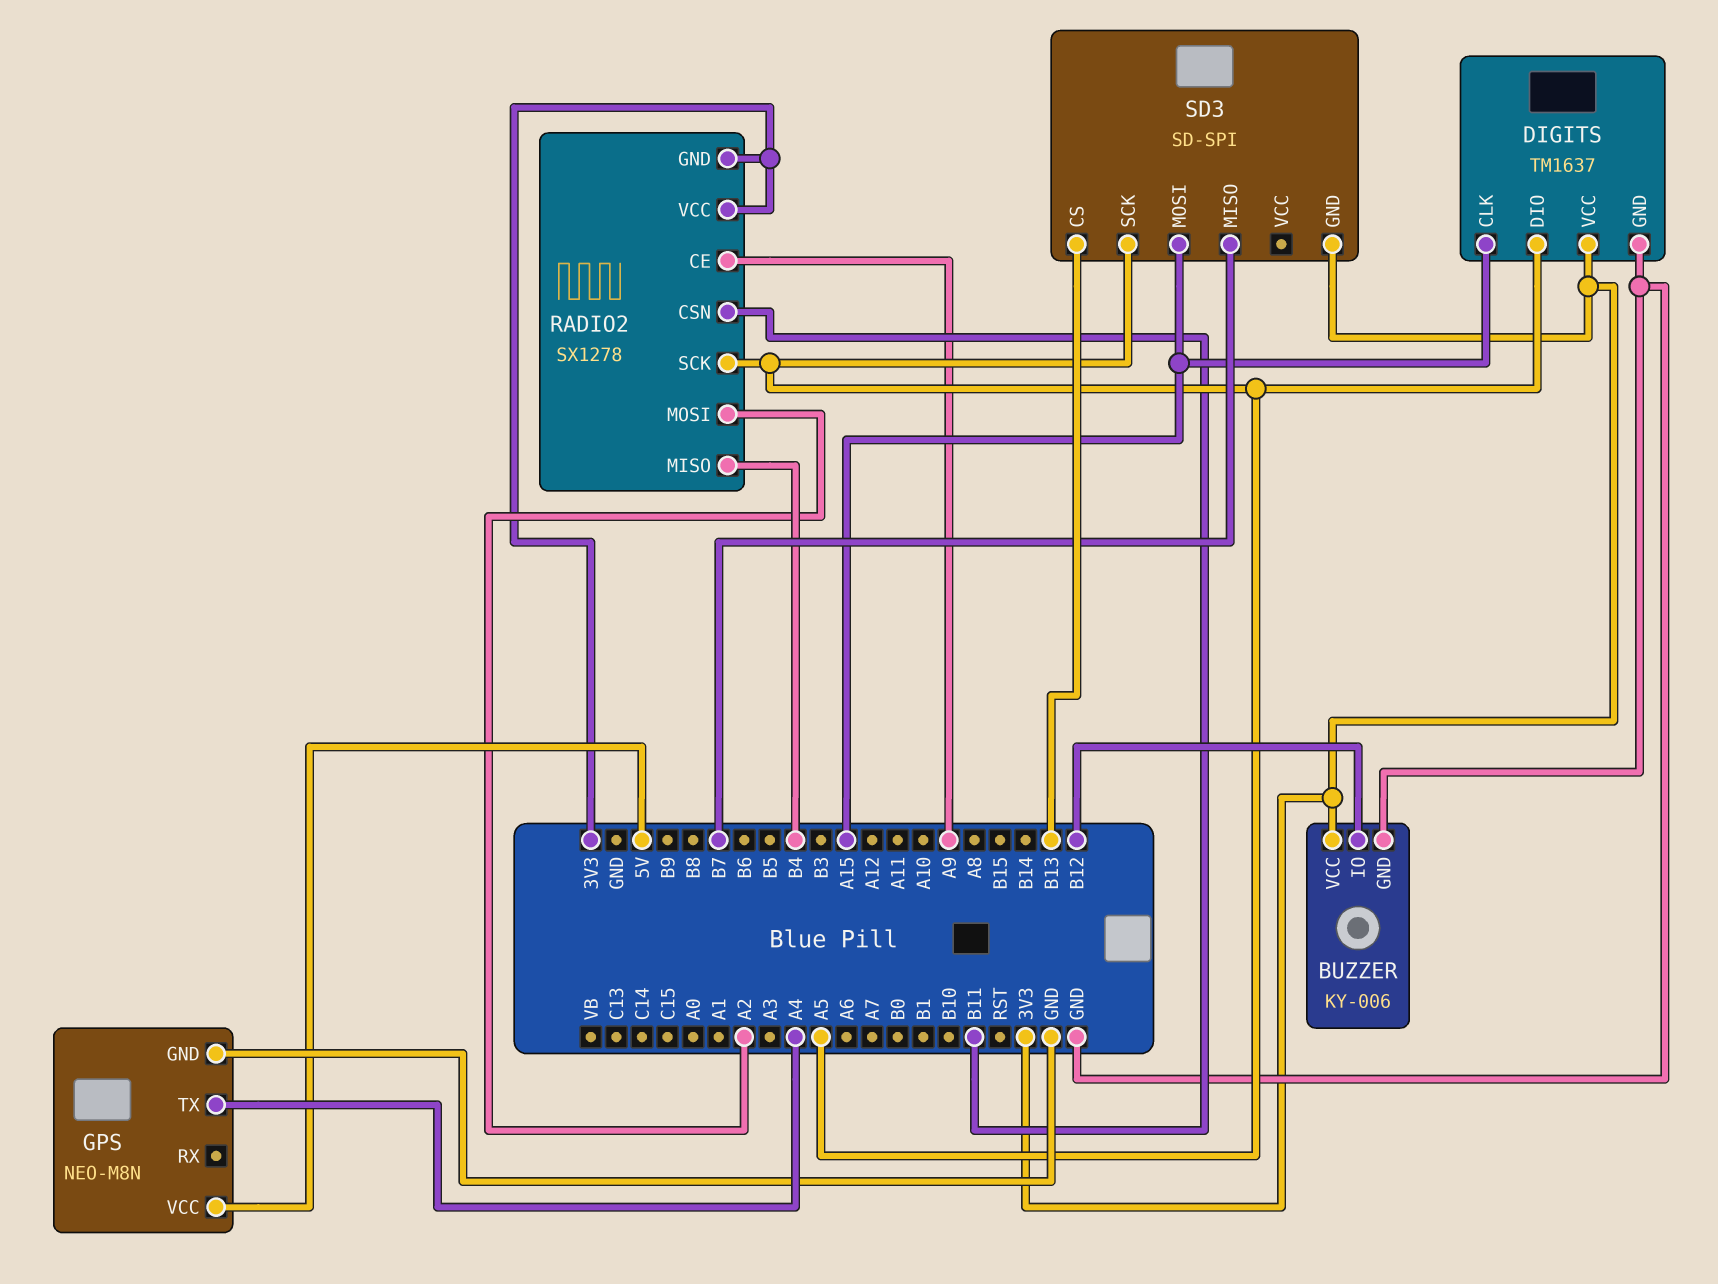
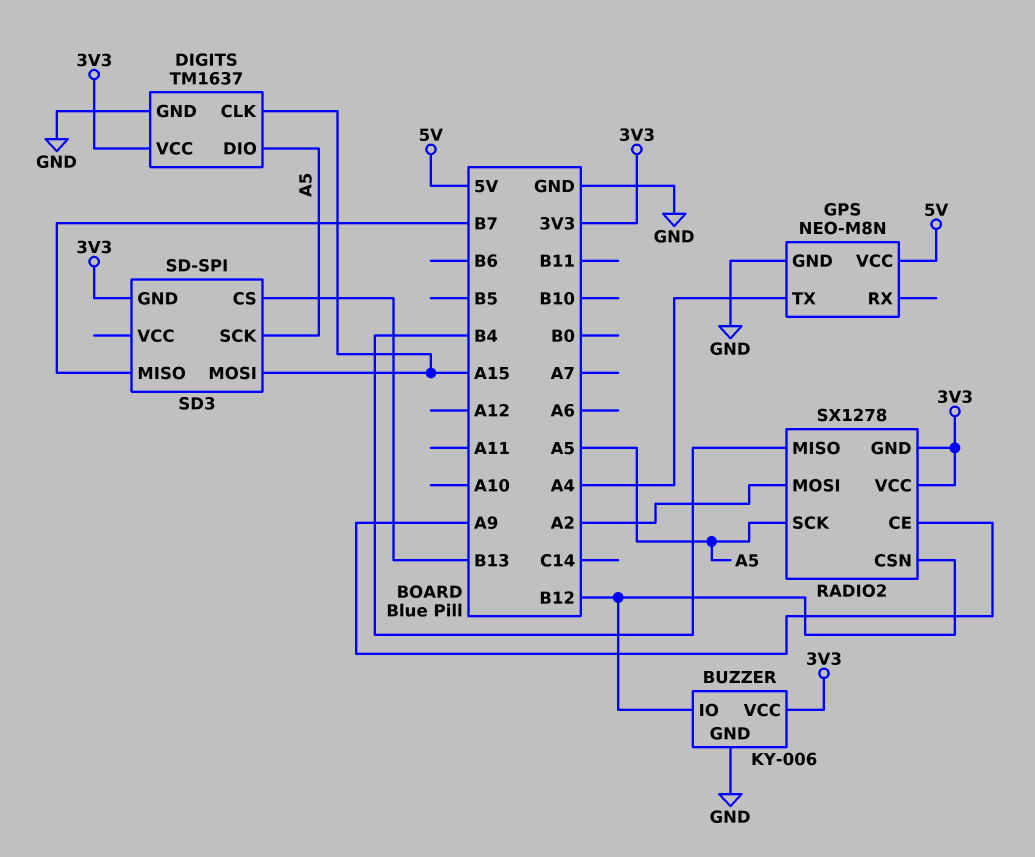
RADIO2 pin CSN: B11 -> B12

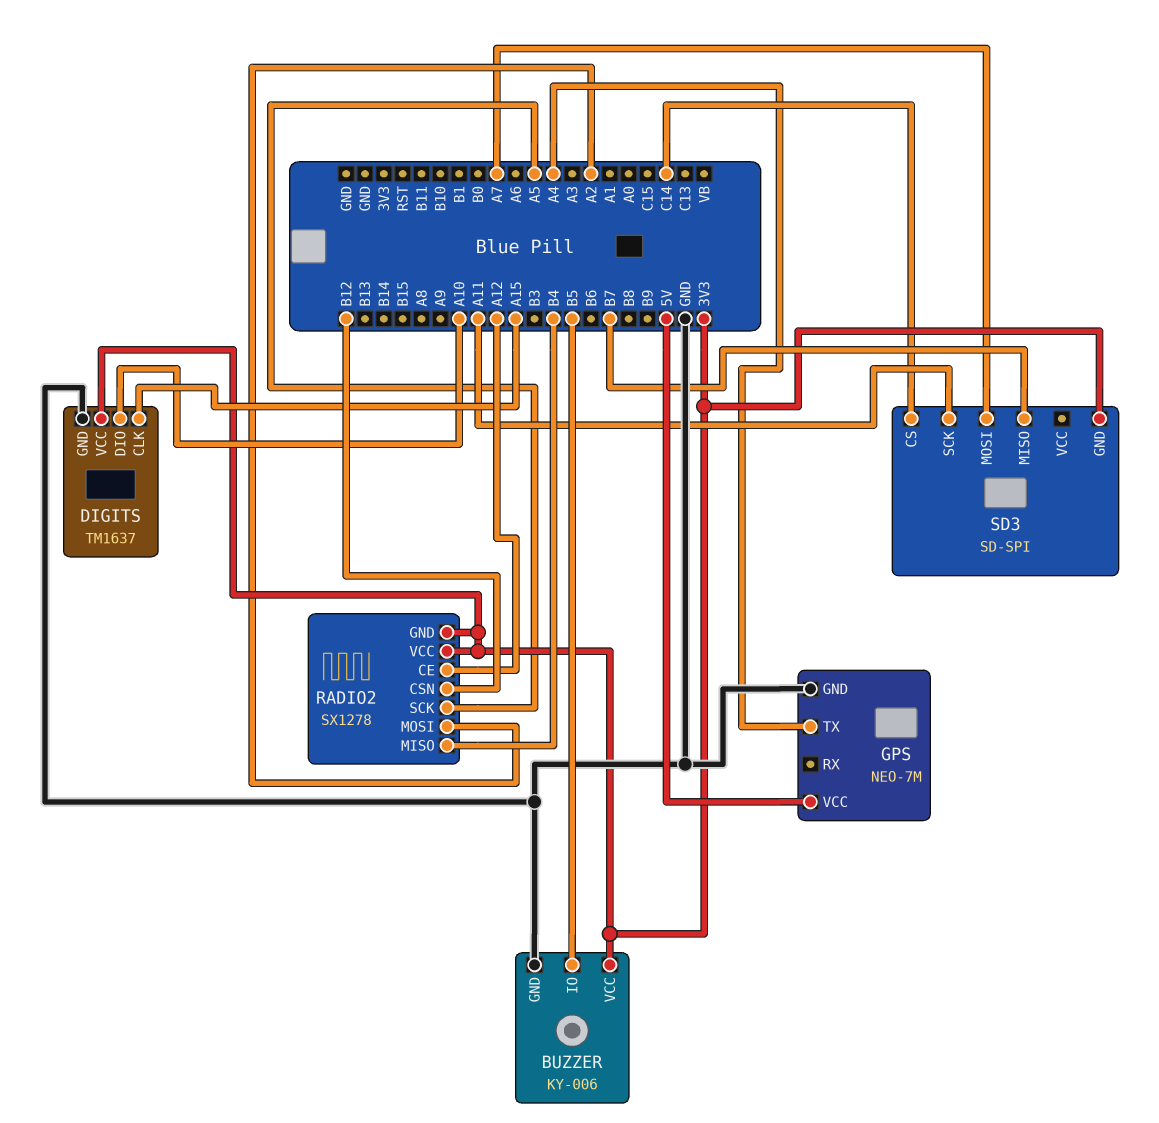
BUZZER pin IO: B12 -> B5
DIGITS pin DIO: A5 -> A10
GPS: NEO-M8N -> NEO-7M
RADIO2 pin CE: A9 -> A12
SD3 pin CS: B13 -> C14
SD3 pin MOSI: A15 -> A7
SD3 pin SCK: A5 -> A11

